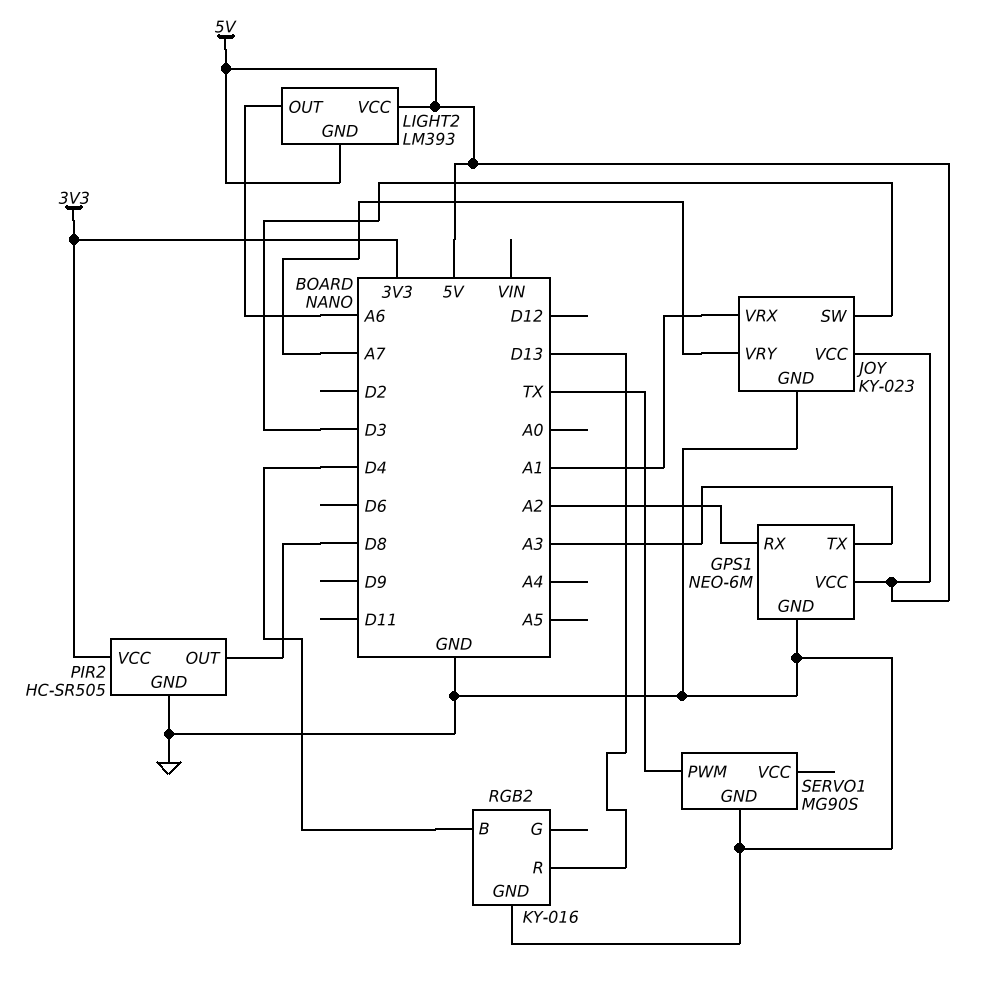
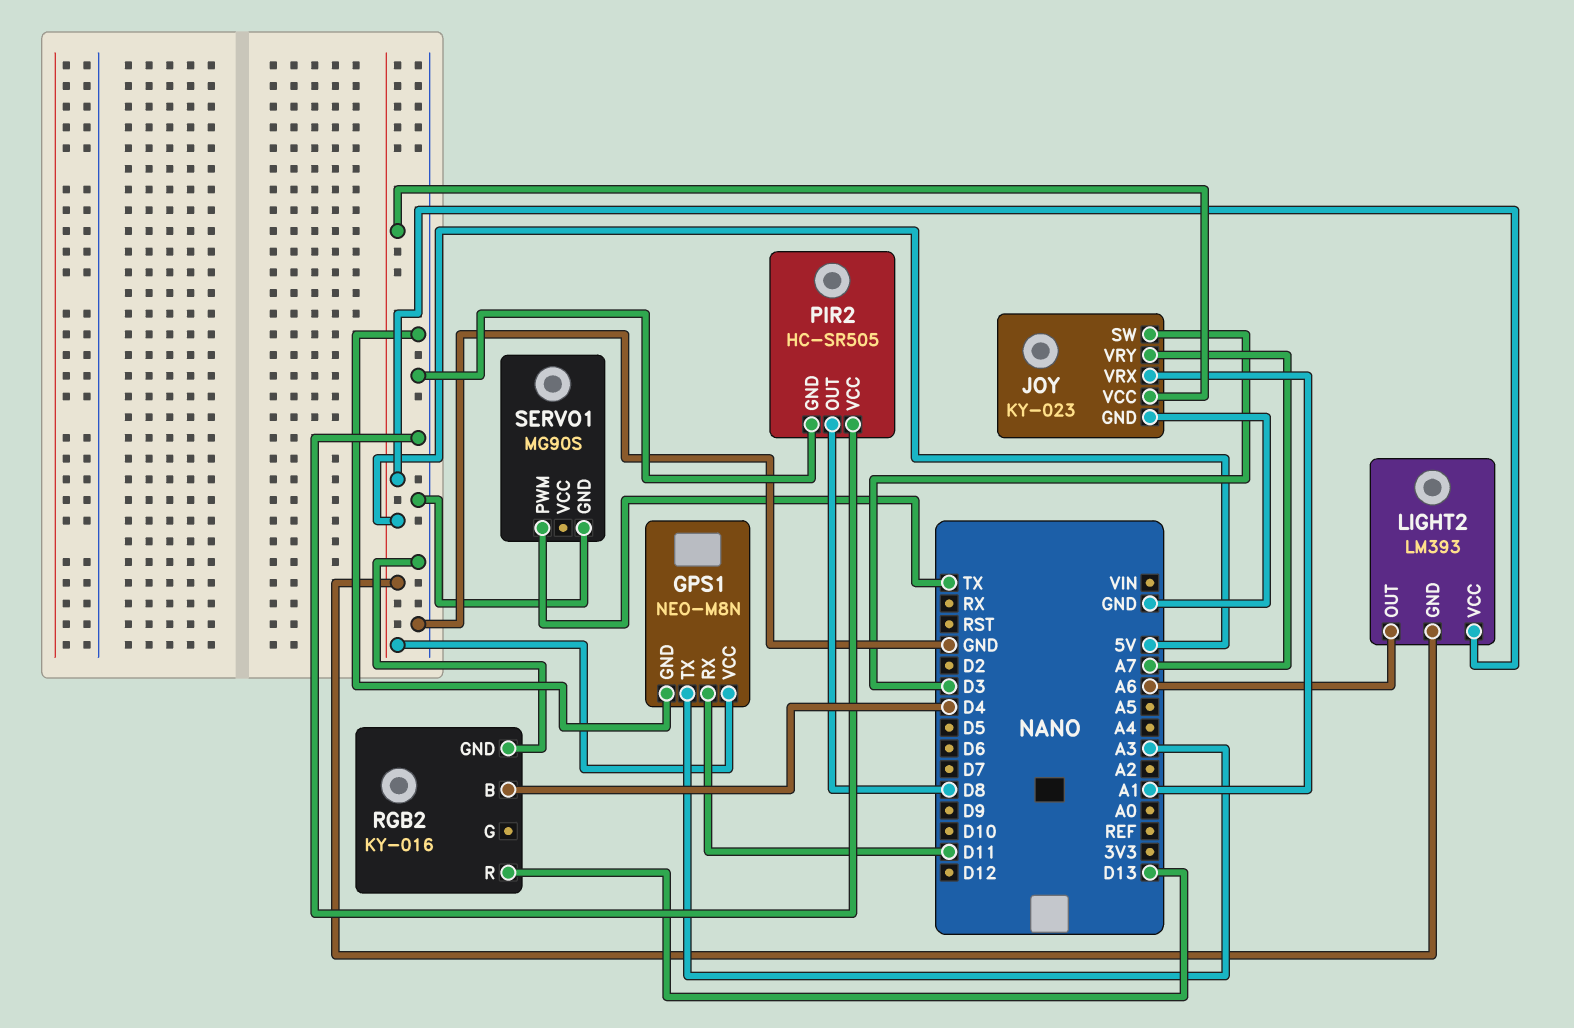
GPS1: NEO-6M -> NEO-M8N
GPS1 pin RX: A2 -> D11
PIR2 pin VCC: 3V3 -> GND

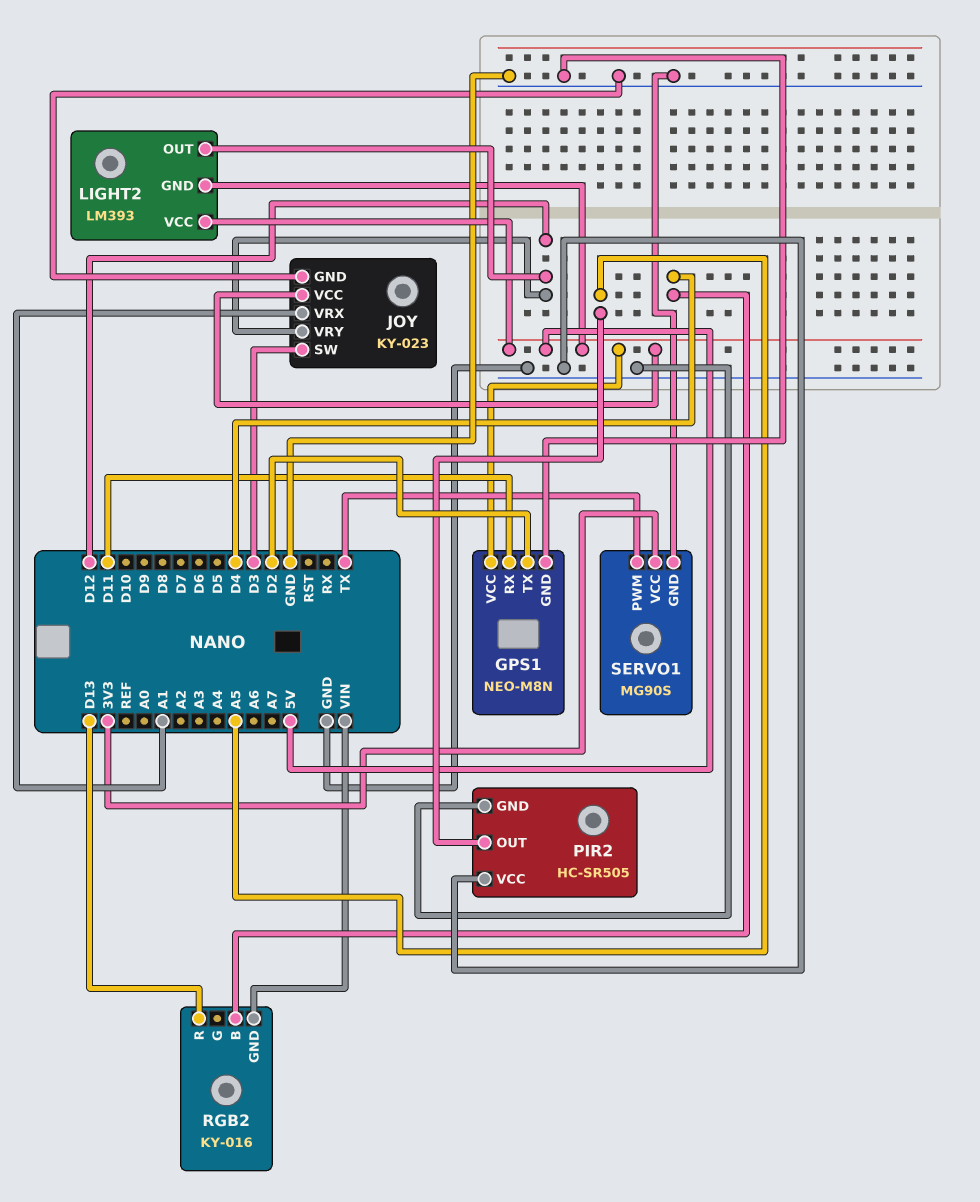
GPS1 pin TX: A3 -> D2
JOY pin VRY: A7 -> D12
LIGHT2 pin OUT: A6 -> D12
PIR2 pin OUT: D8 -> A5
RGB2 pin GND: GND -> VIN
SERVO1 pin VCC: none -> 3V3

